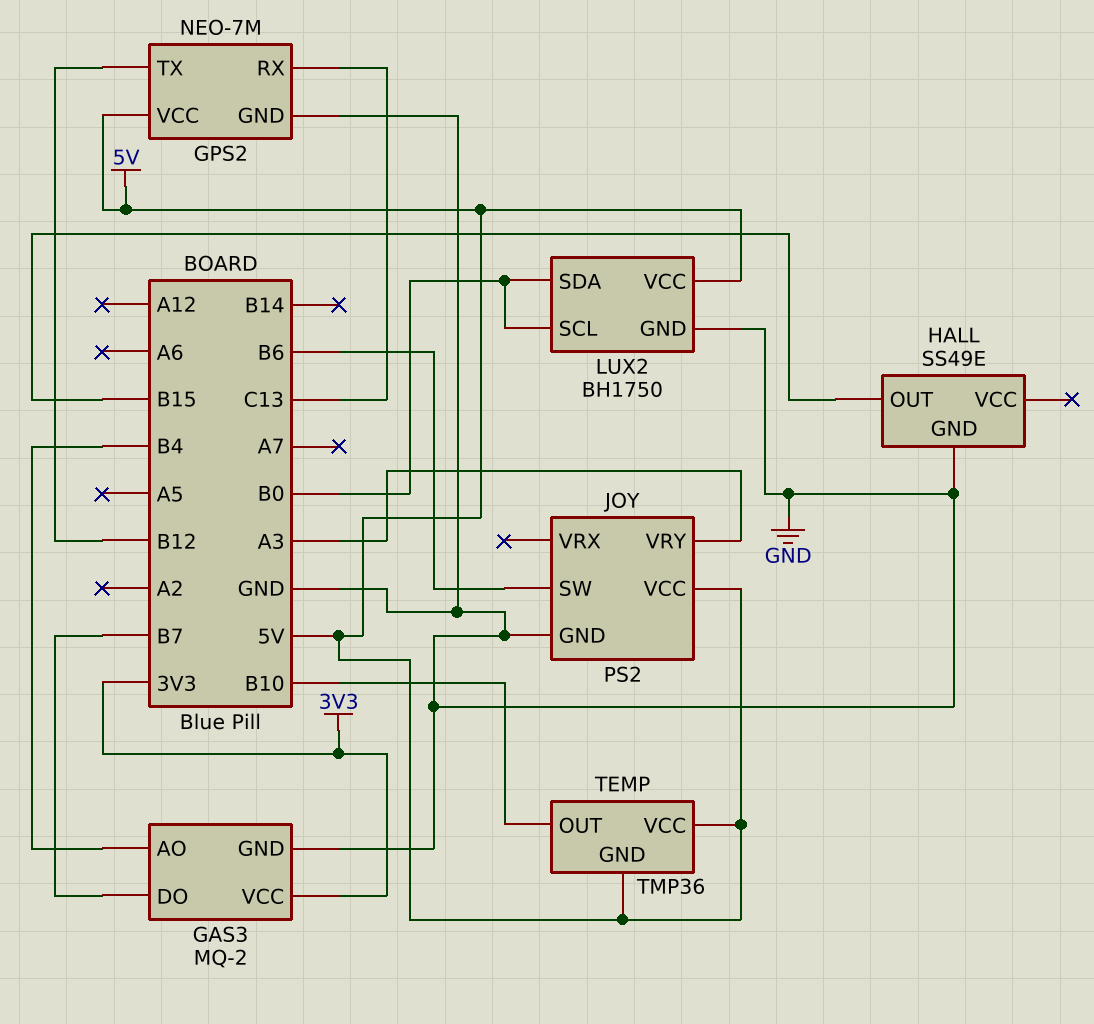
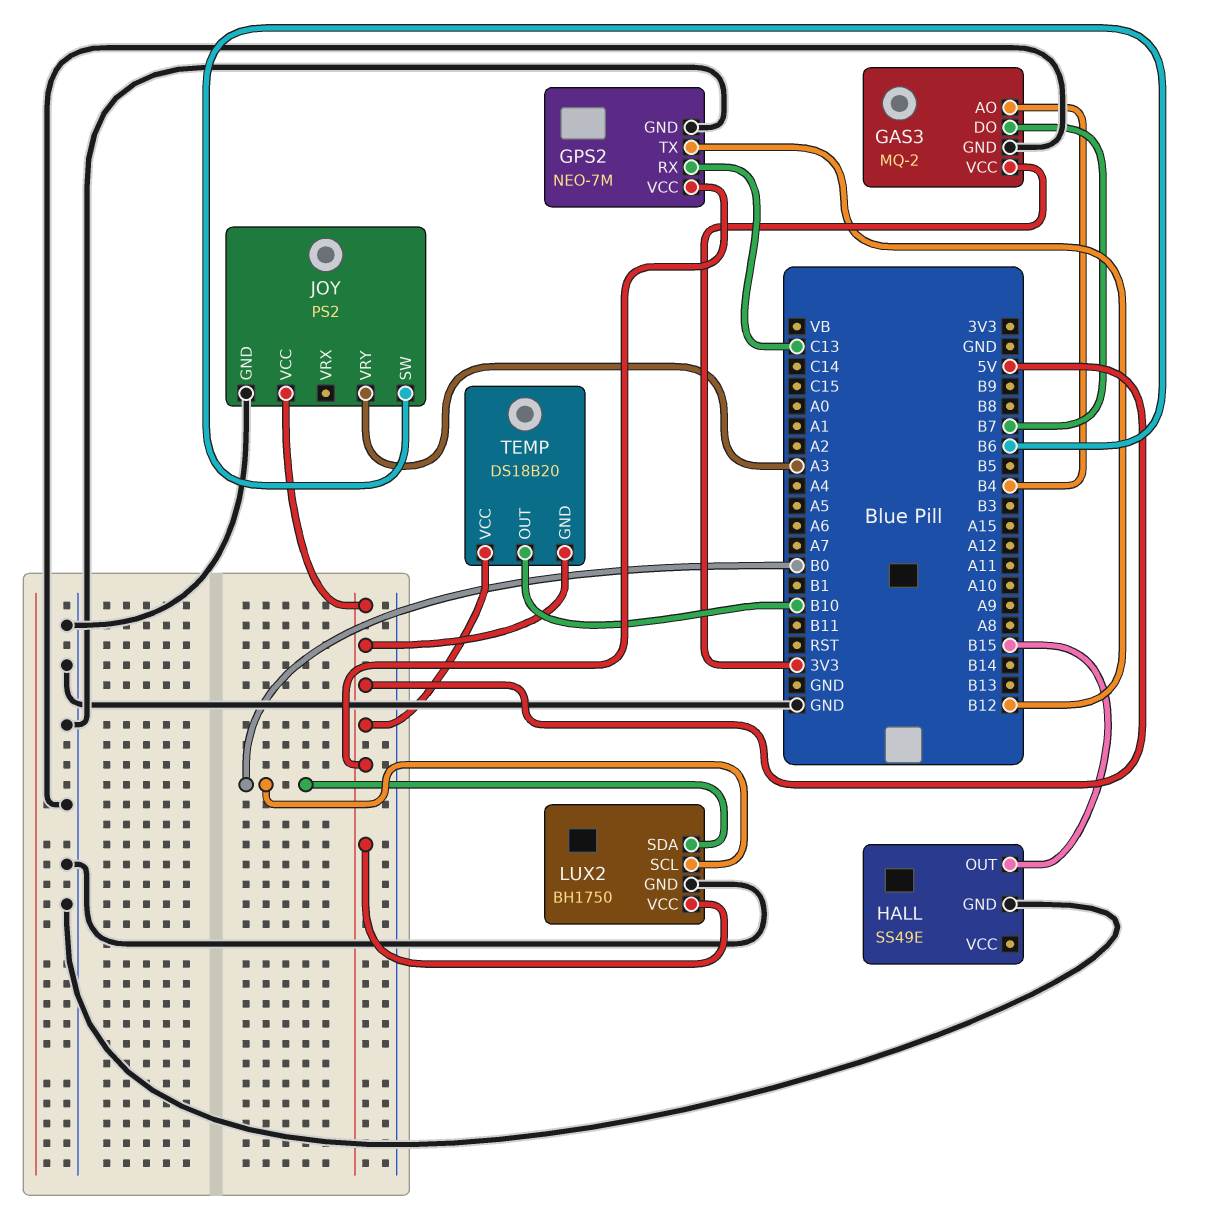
TEMP: TMP36 -> DS18B20

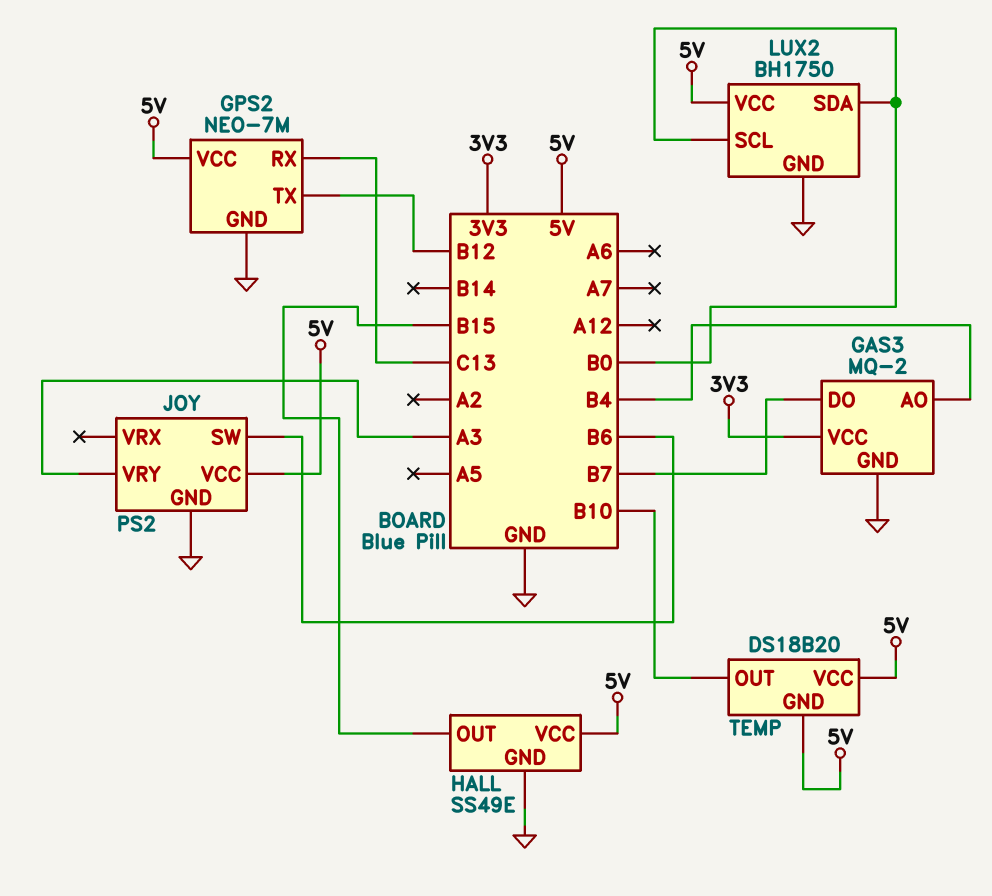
HALL pin VCC: none -> 5V

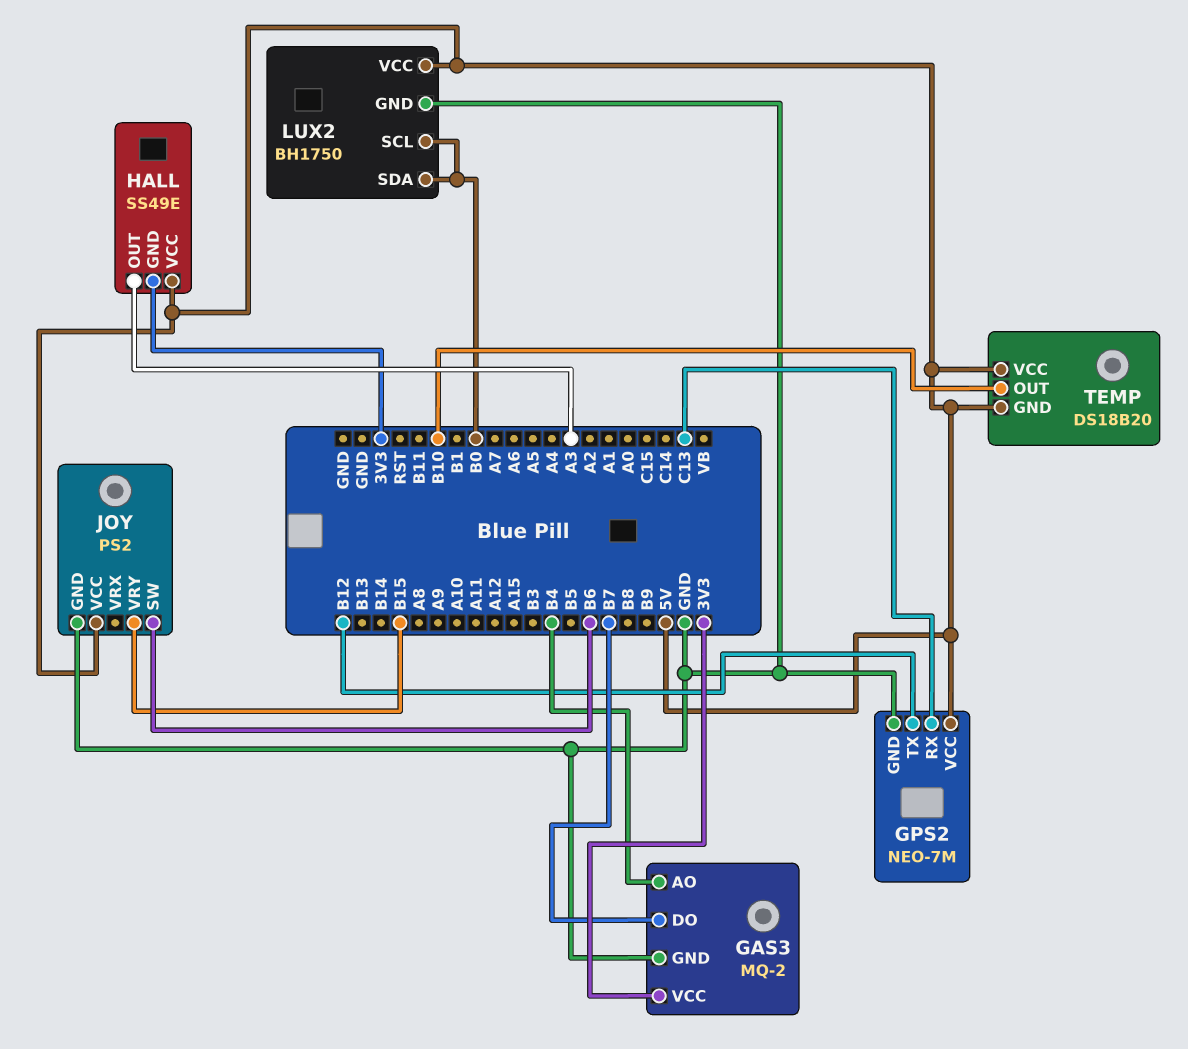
HALL pin GND: GND -> 3V3
HALL pin OUT: B15 -> A3
JOY pin VRY: A3 -> B15

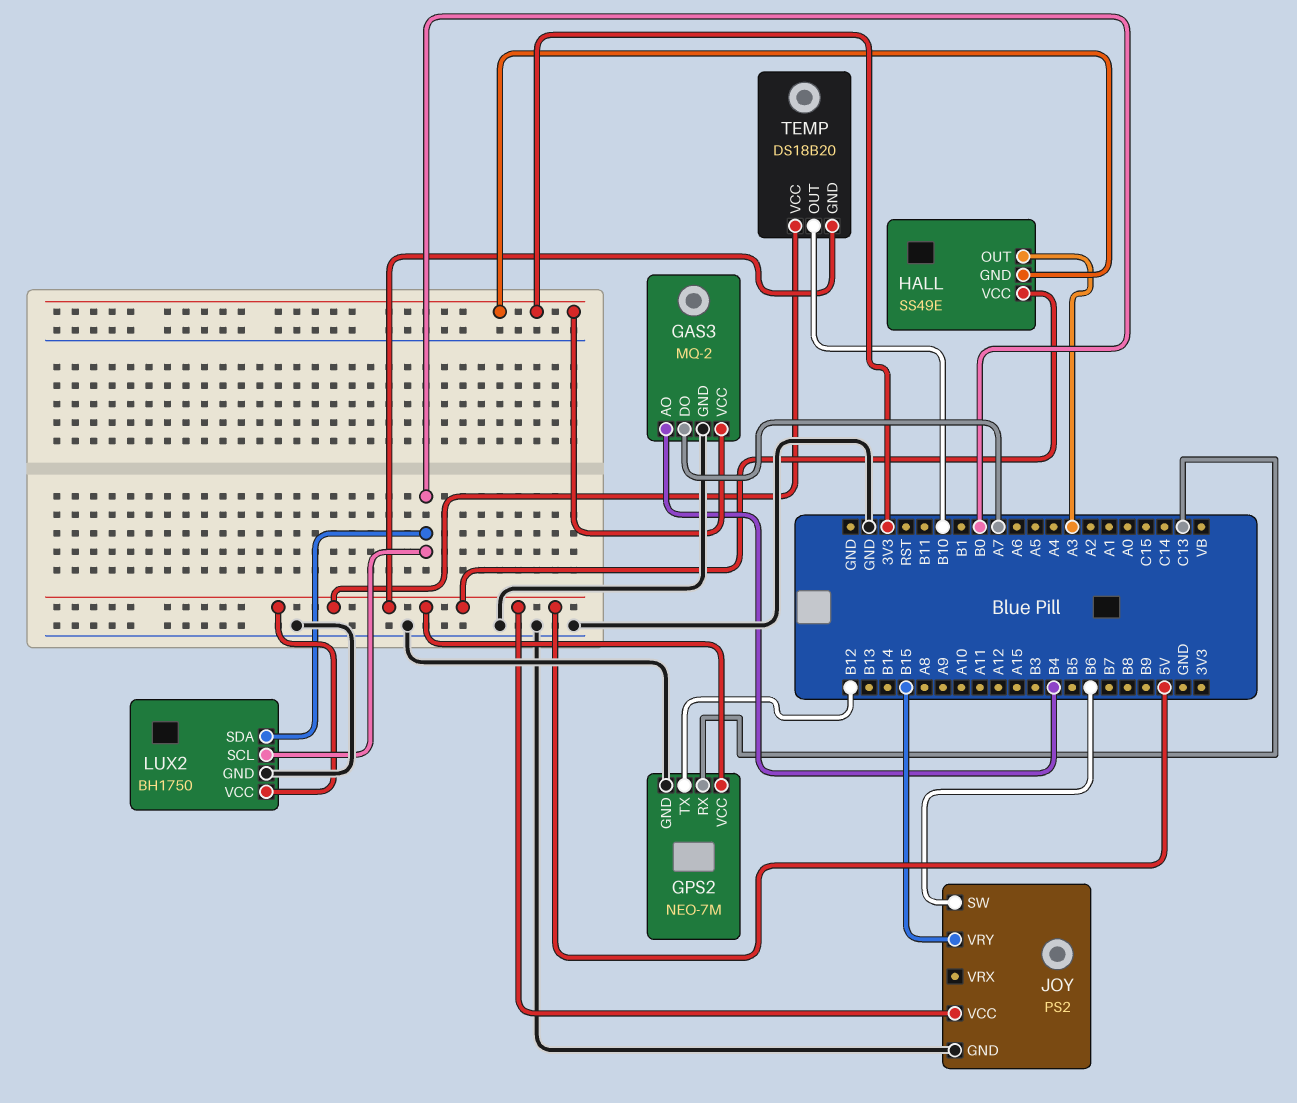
GAS3 pin DO: B7 -> A7

